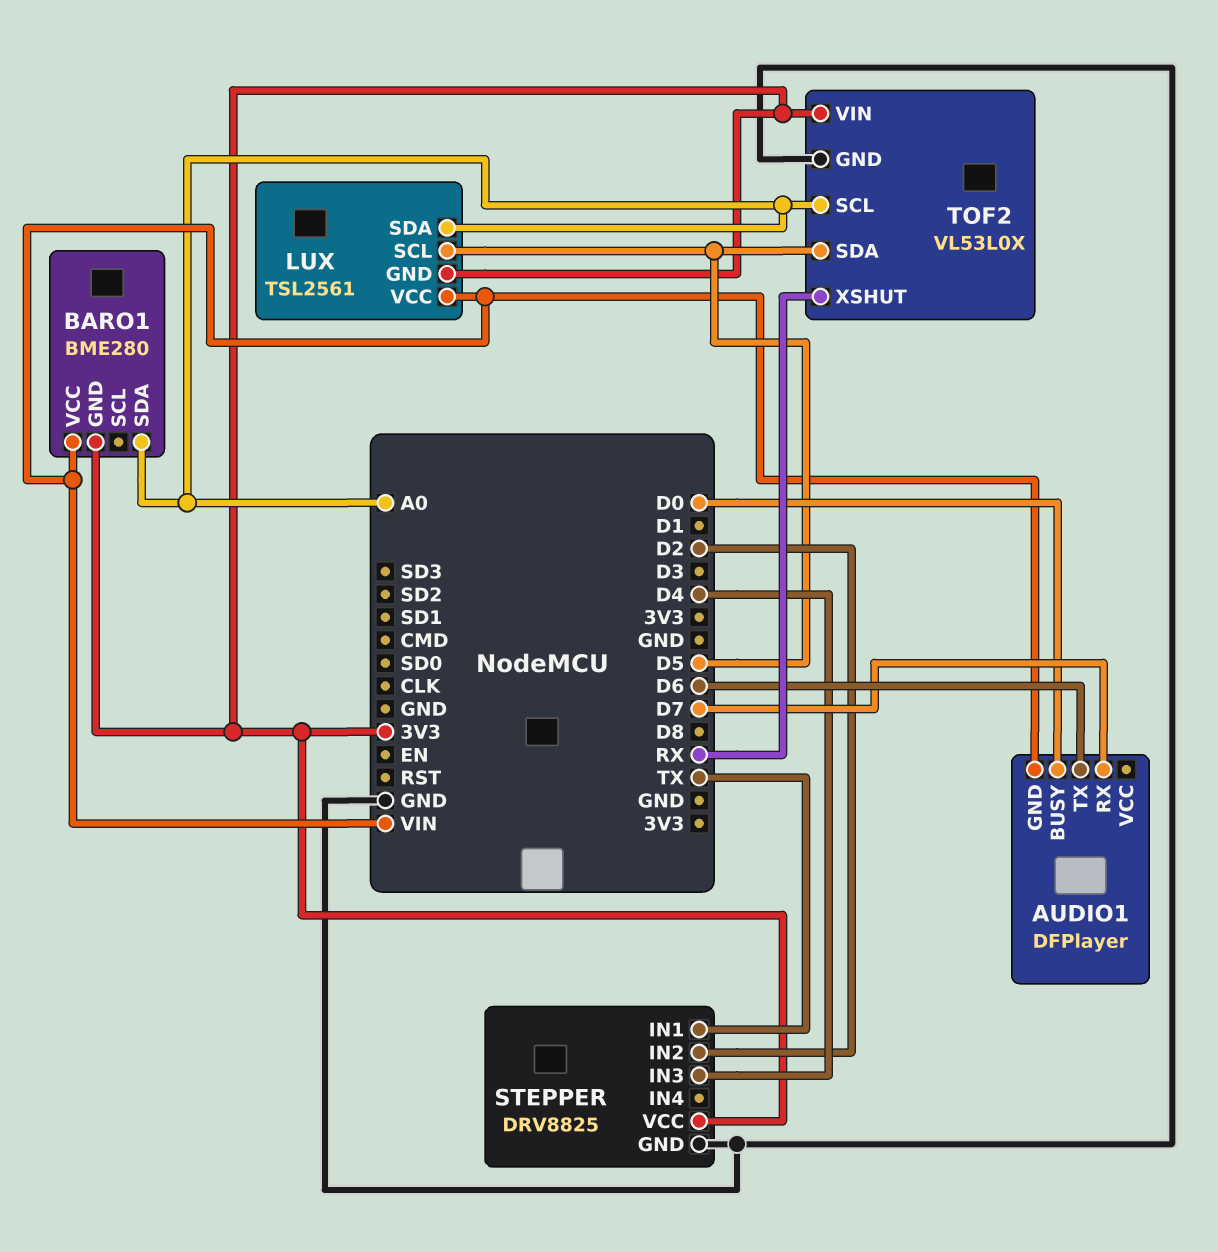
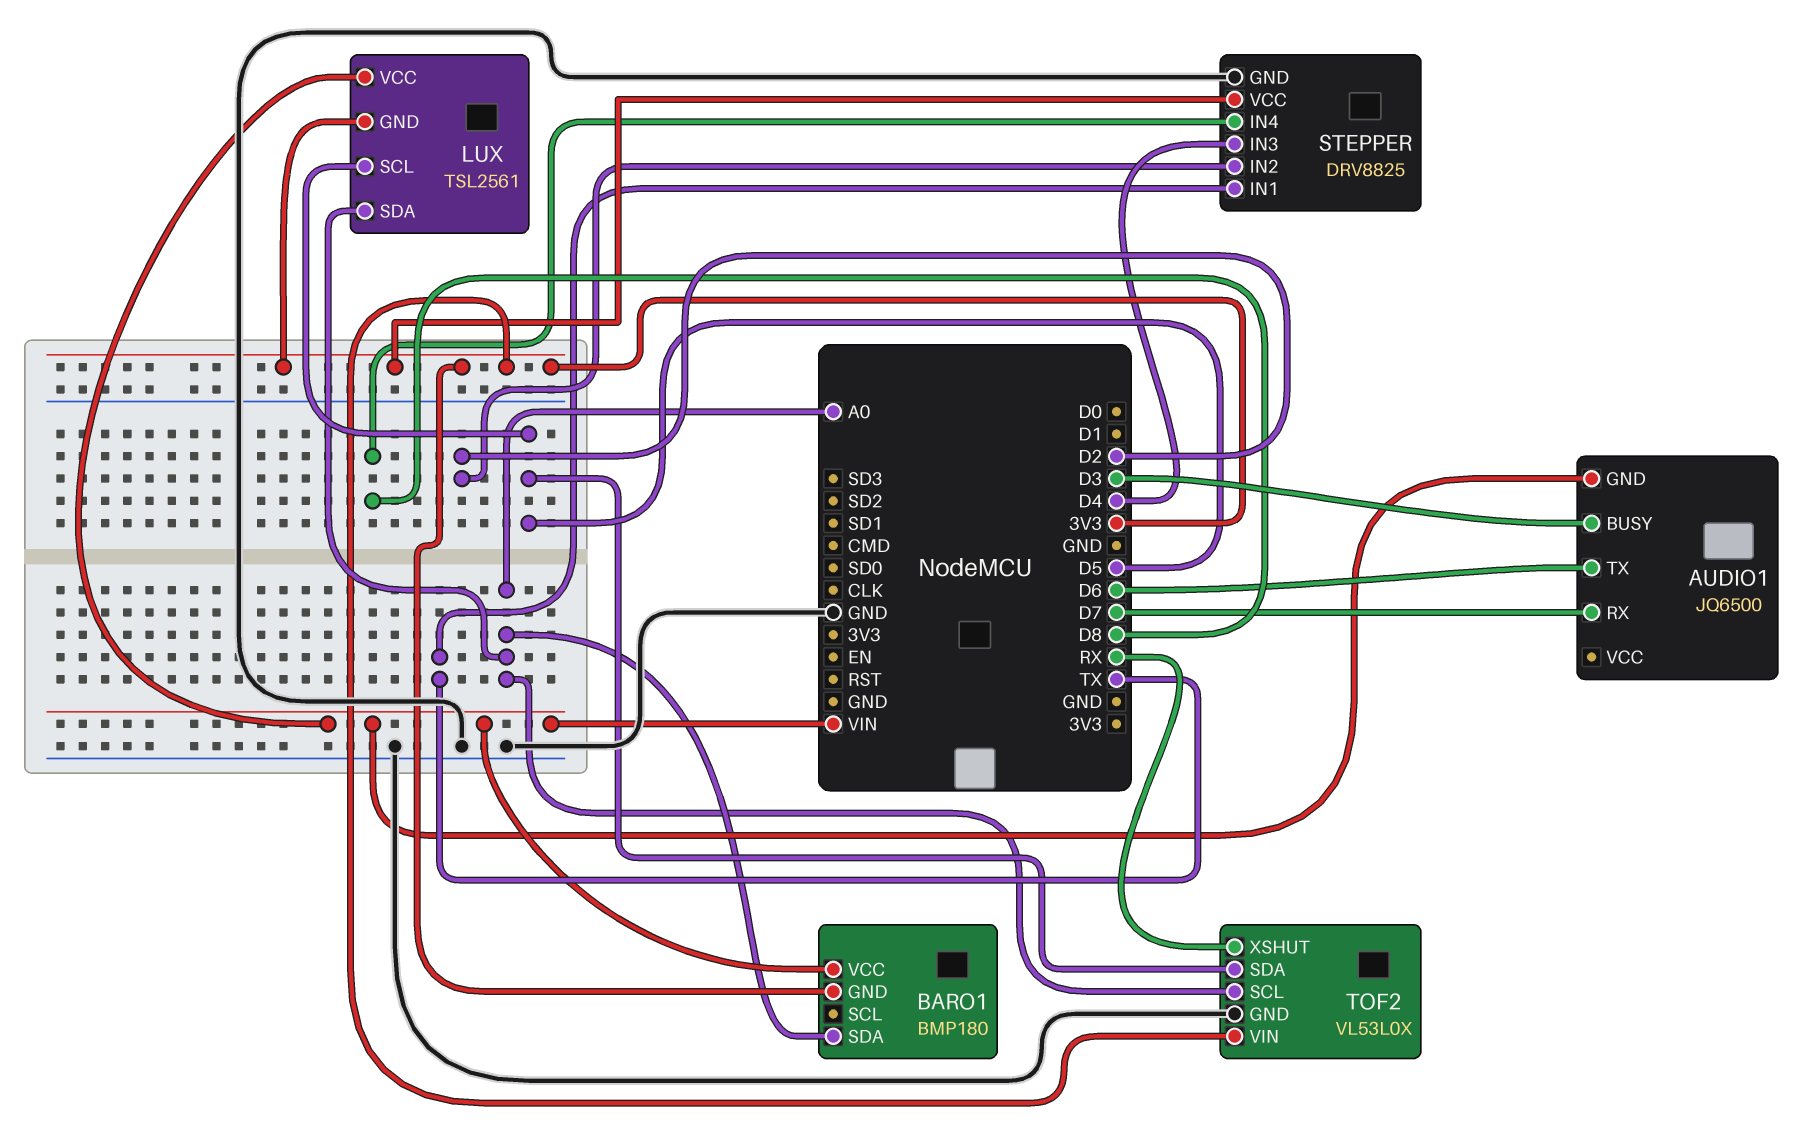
AUDIO1: DFPlayer -> JQ6500
AUDIO1 pin BUSY: D0 -> D3
BARO1: BME280 -> BMP180
STEPPER pin IN4: none -> D8

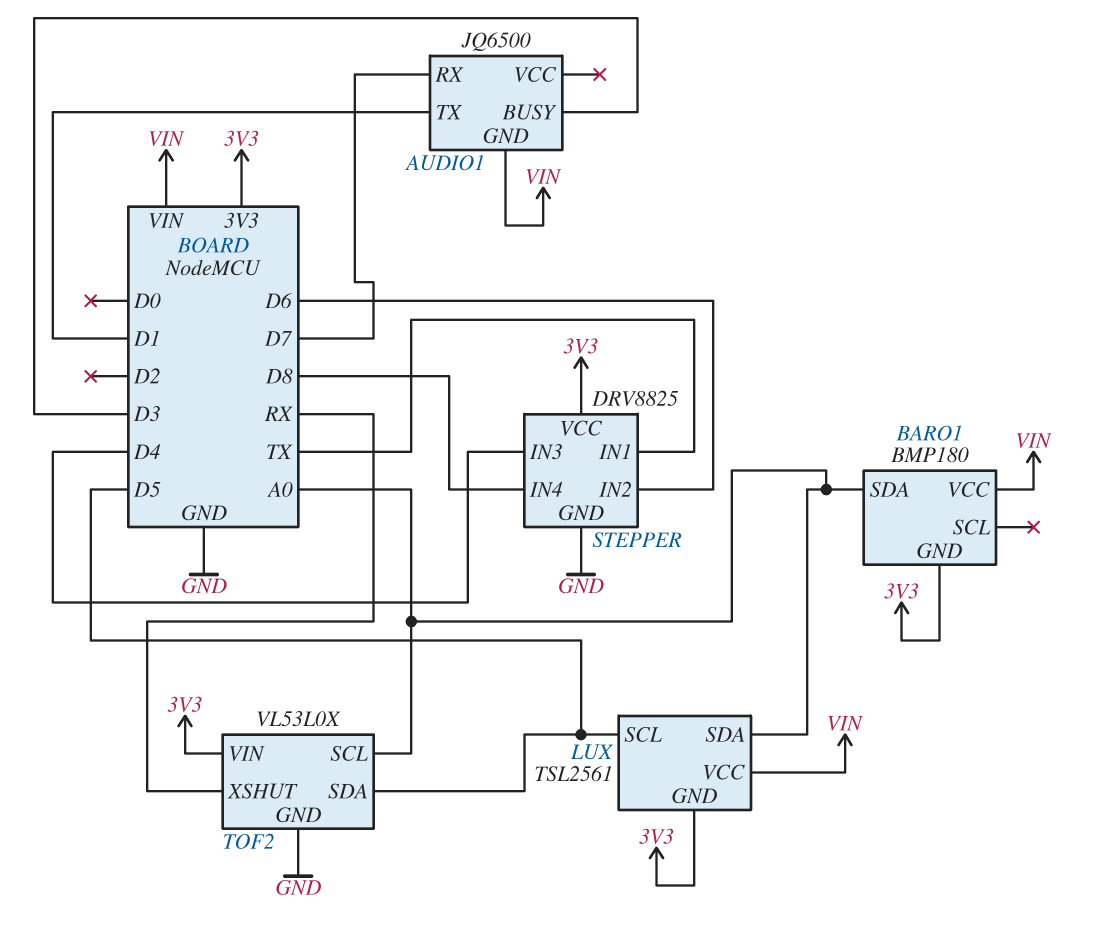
AUDIO1 pin TX: D6 -> D1
STEPPER pin IN2: D2 -> D6

